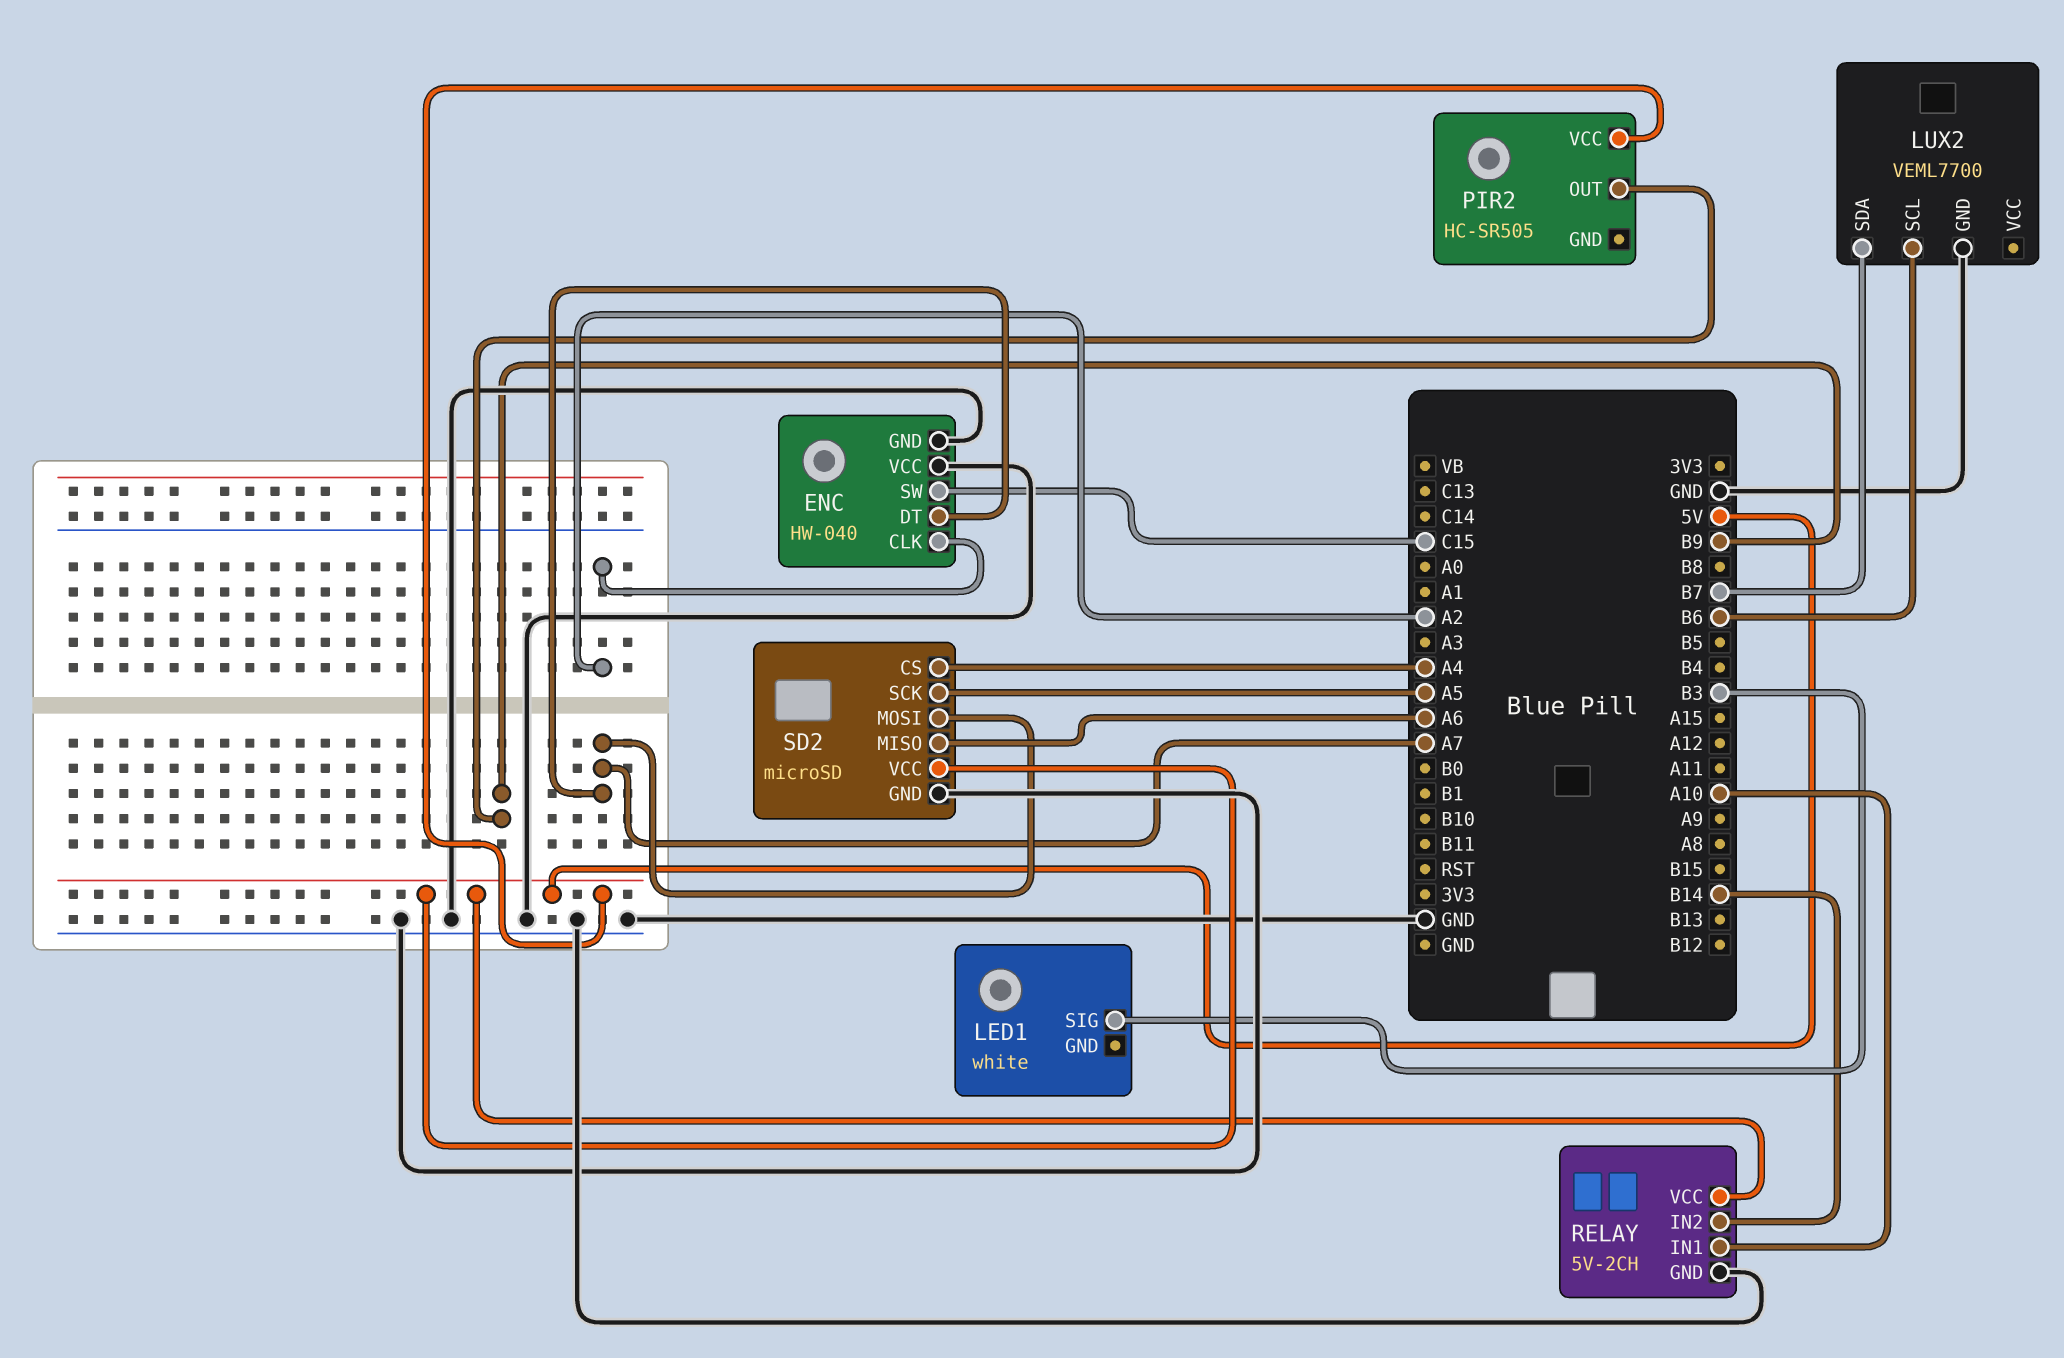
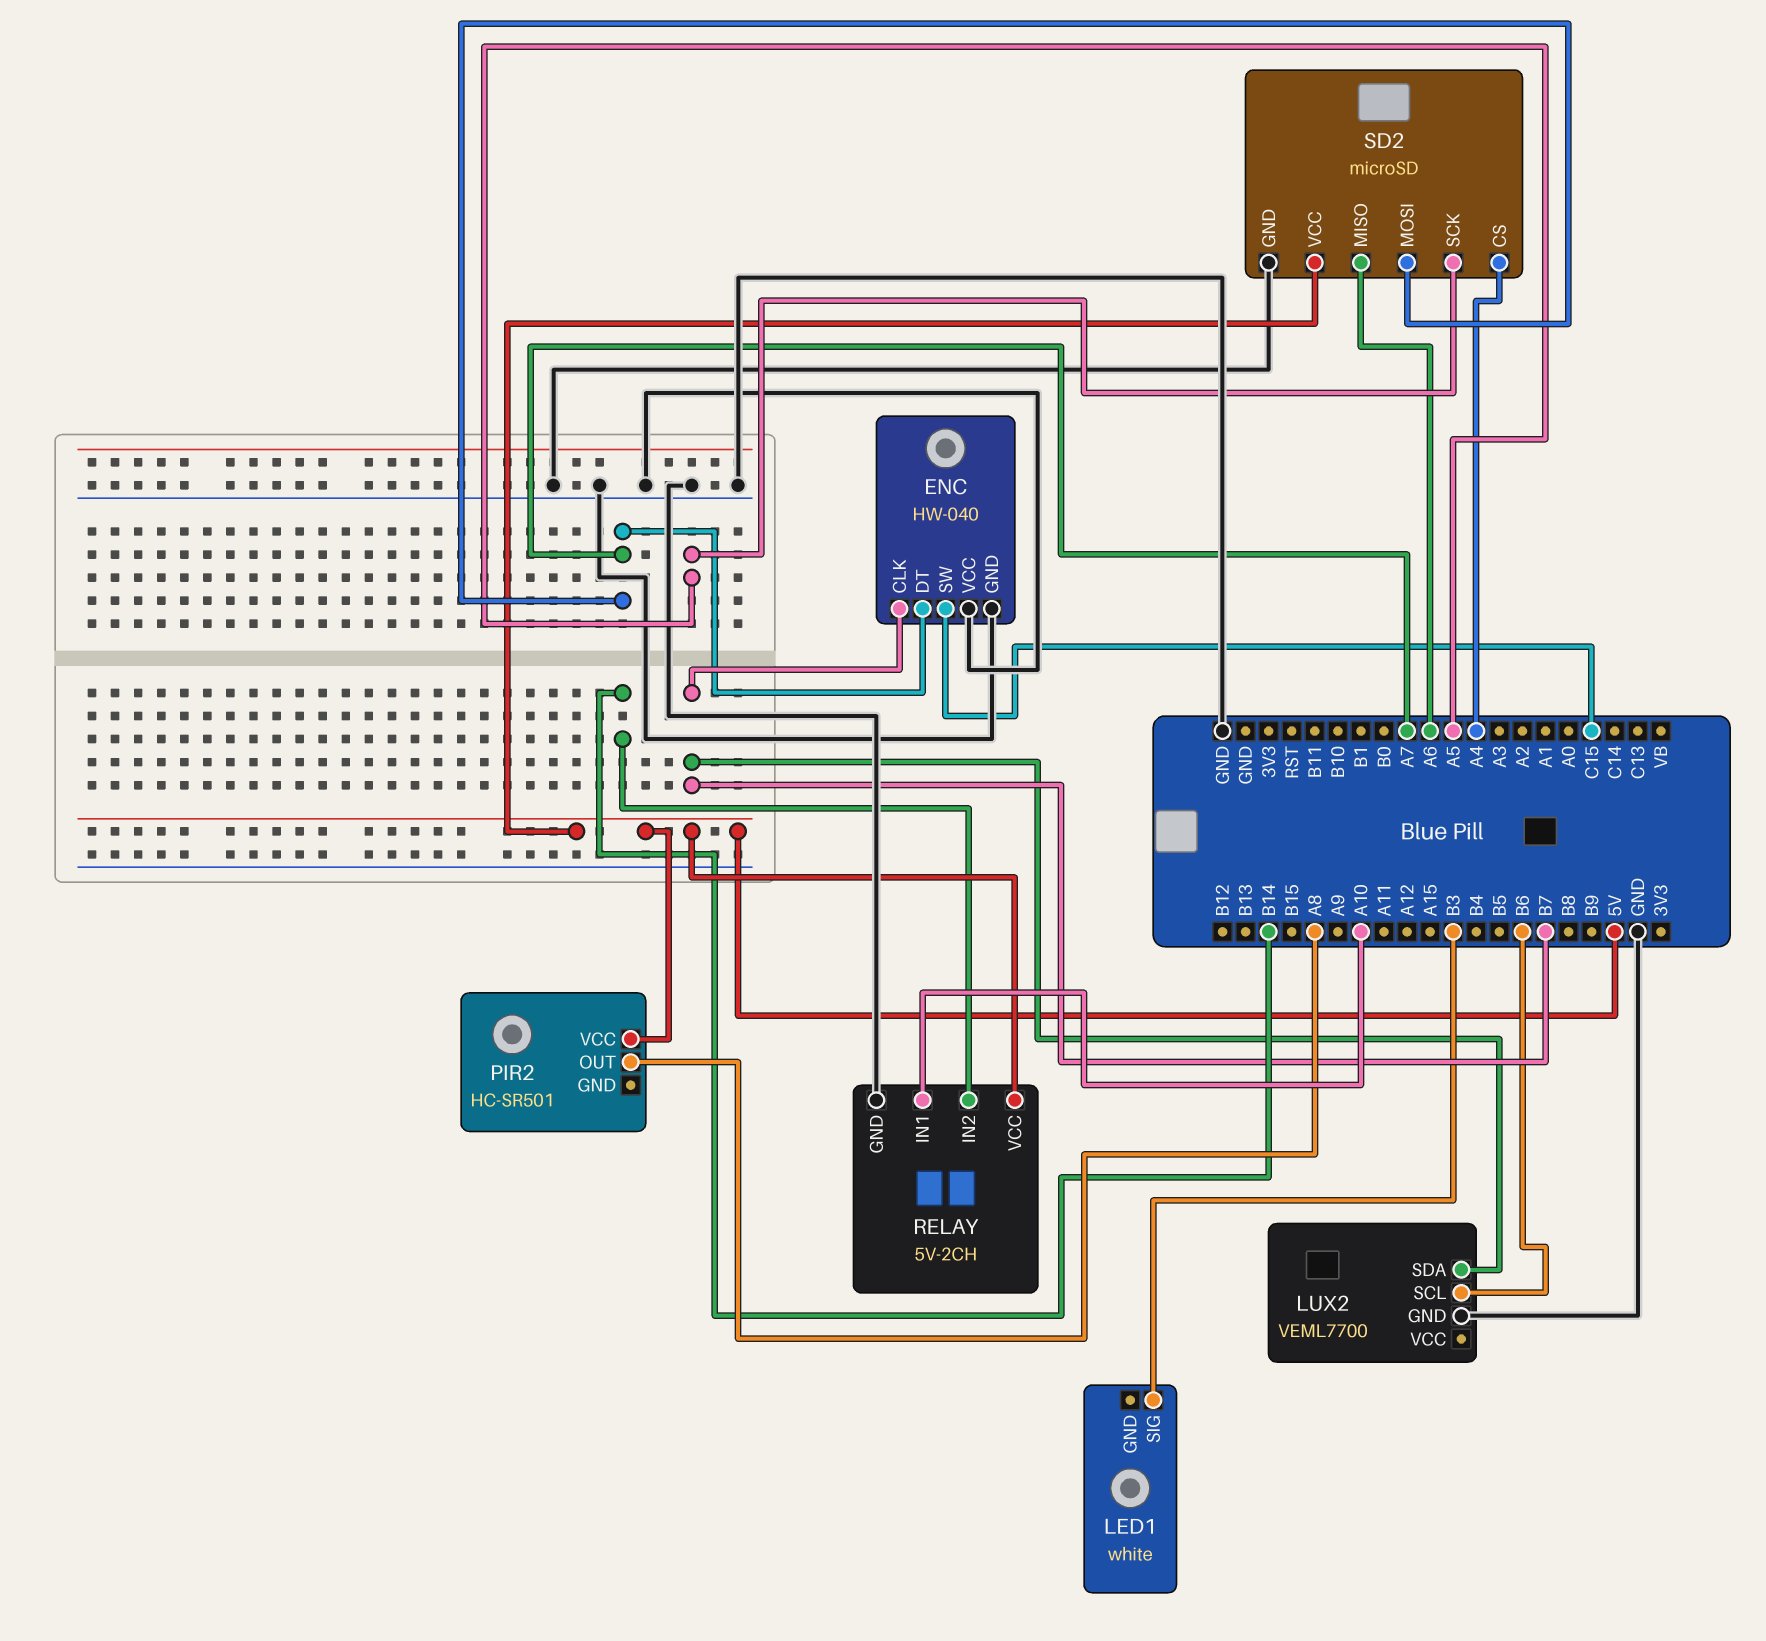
ENC pin CLK: A2 -> B7
PIR2: HC-SR505 -> HC-SR501
PIR2 pin OUT: B9 -> A8

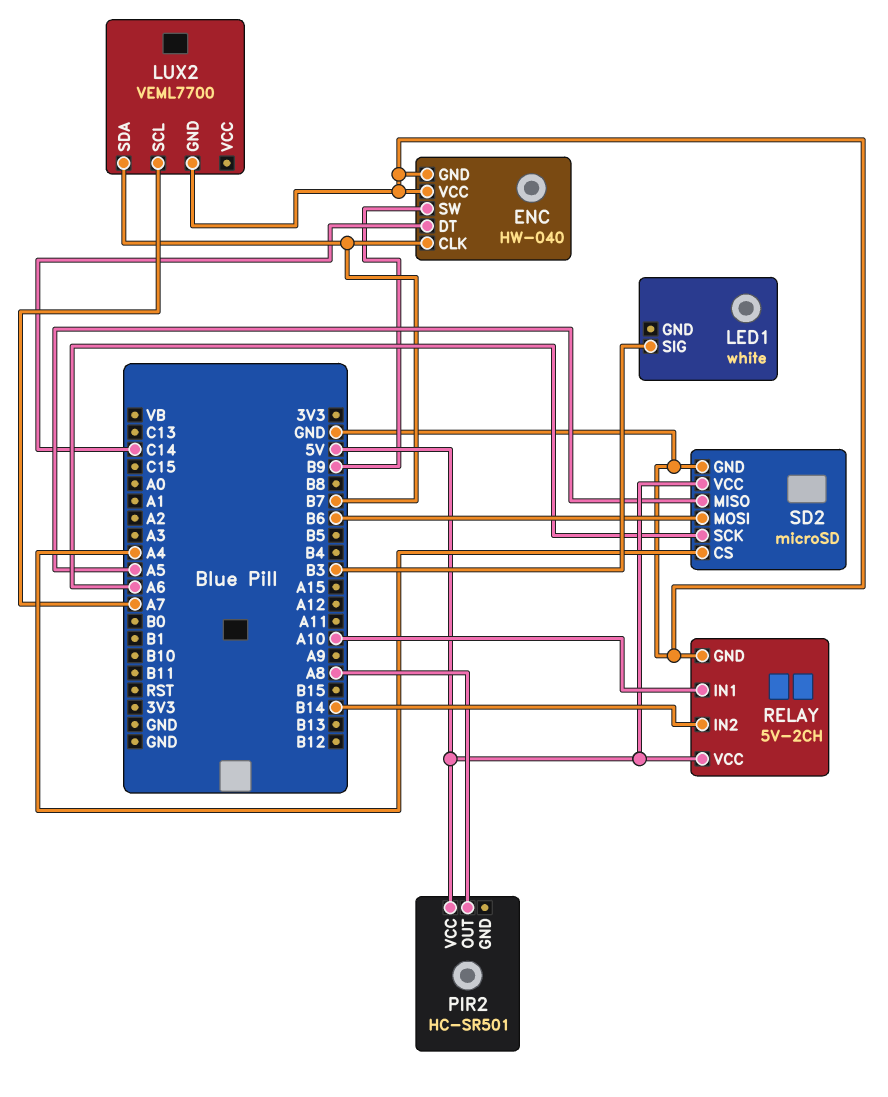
ENC pin DT: A7 -> C14
ENC pin SW: C15 -> B9
LUX2 pin SCL: B6 -> A7
SD2 pin MISO: A6 -> A5
SD2 pin MOSI: A7 -> B6
SD2 pin SCK: A5 -> A6

